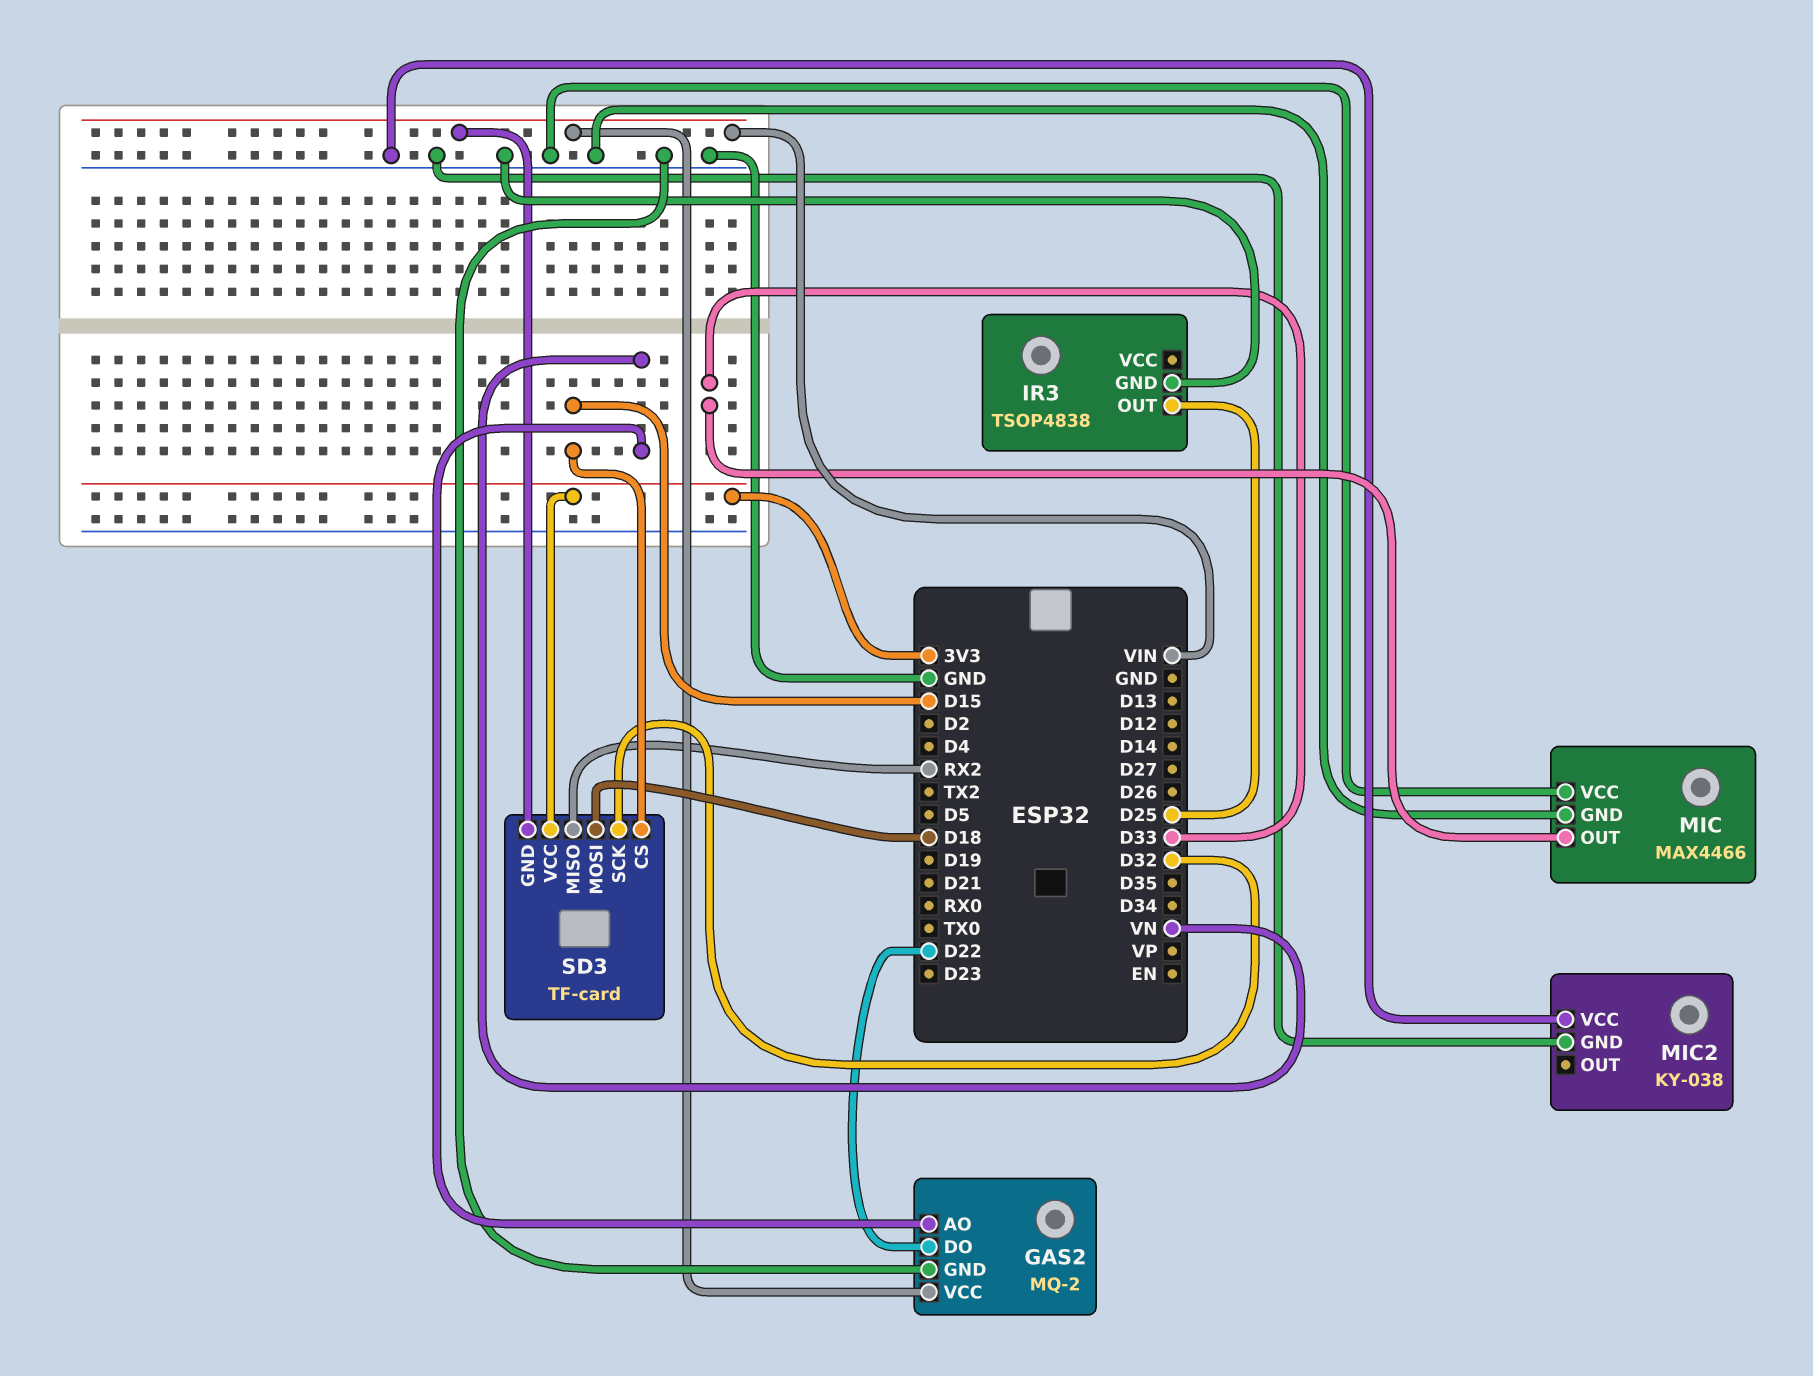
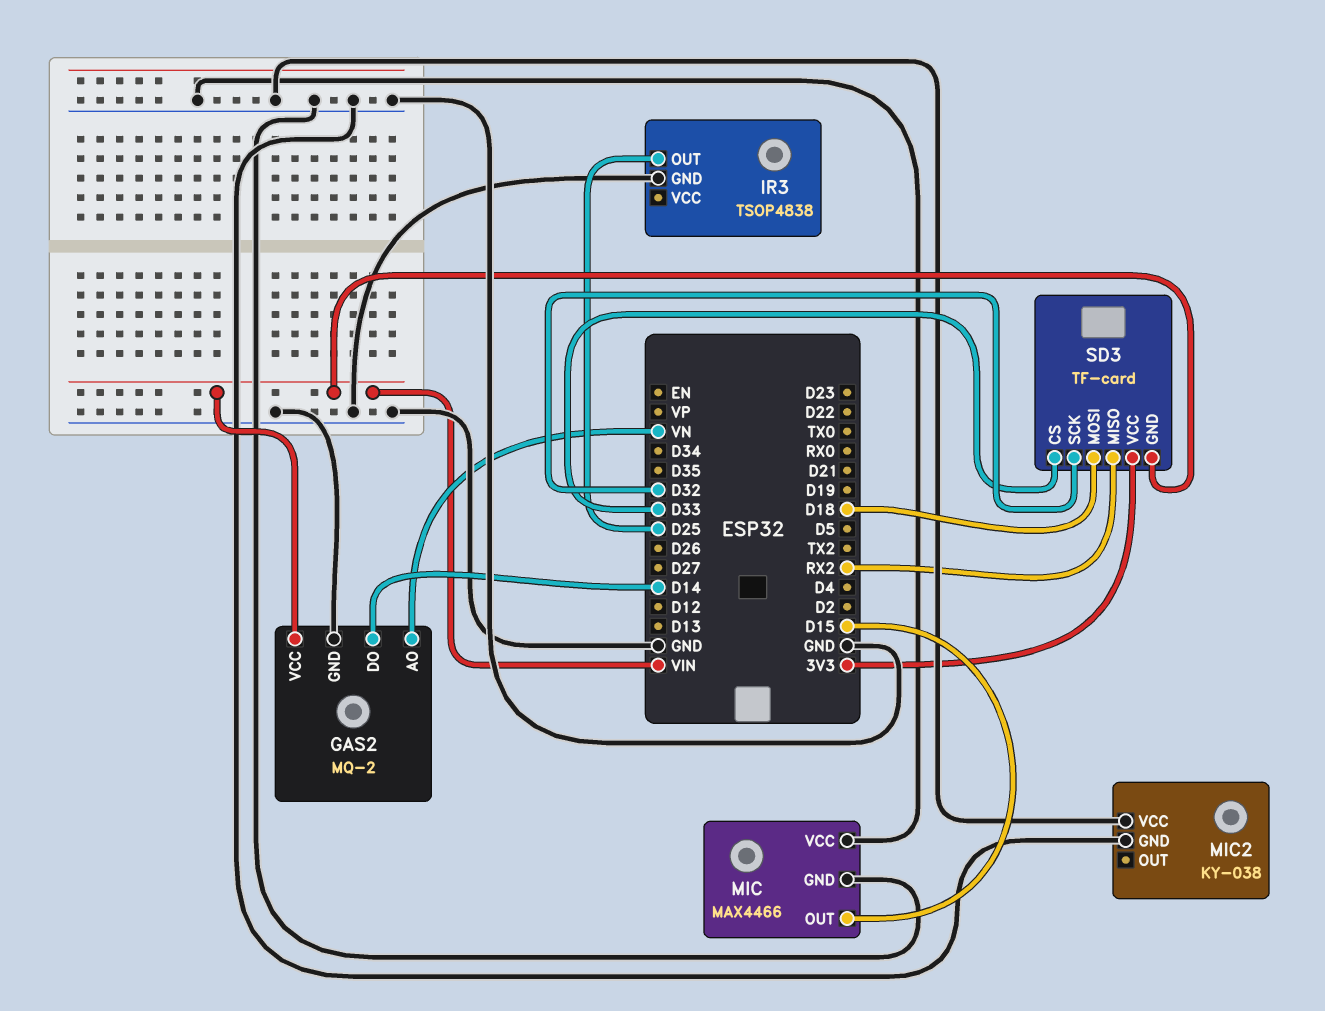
GAS2 pin DO: D22 -> D14
MIC pin OUT: D33 -> D15
SD3 pin CS: D15 -> D33

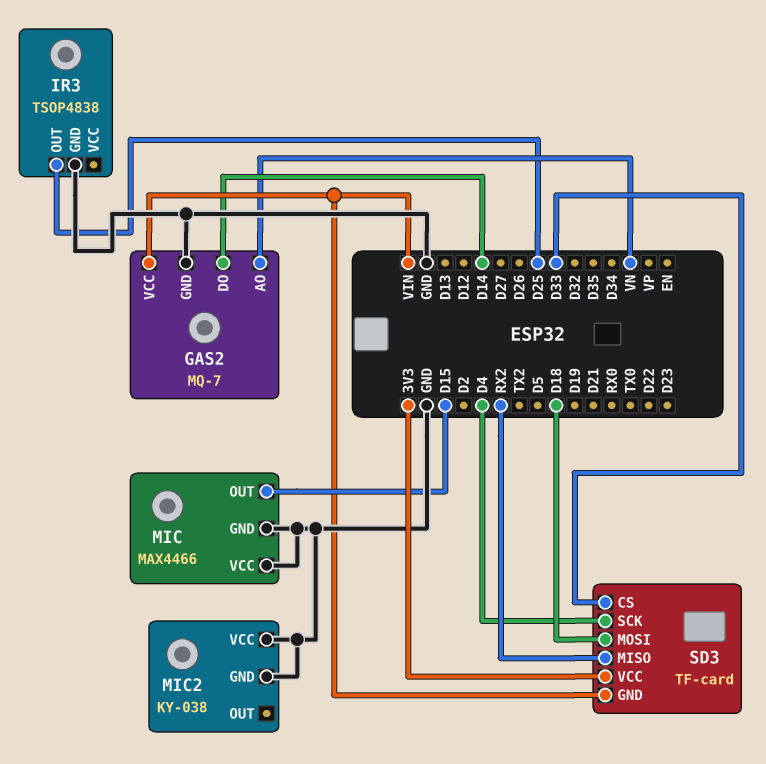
GAS2: MQ-2 -> MQ-7
SD3 pin SCK: D32 -> D4

